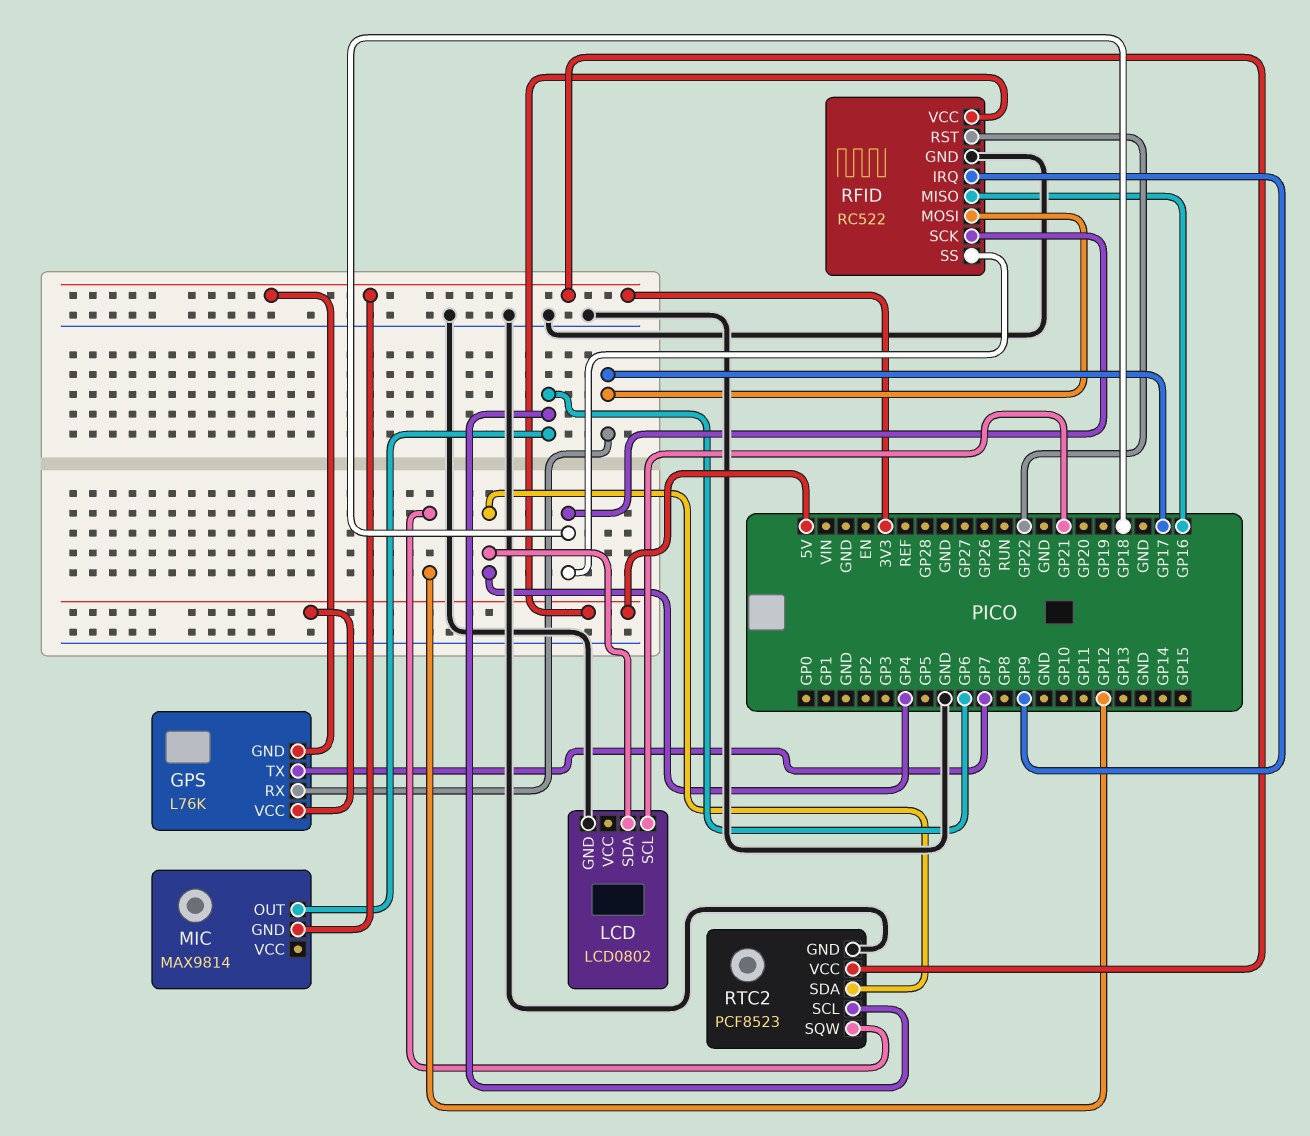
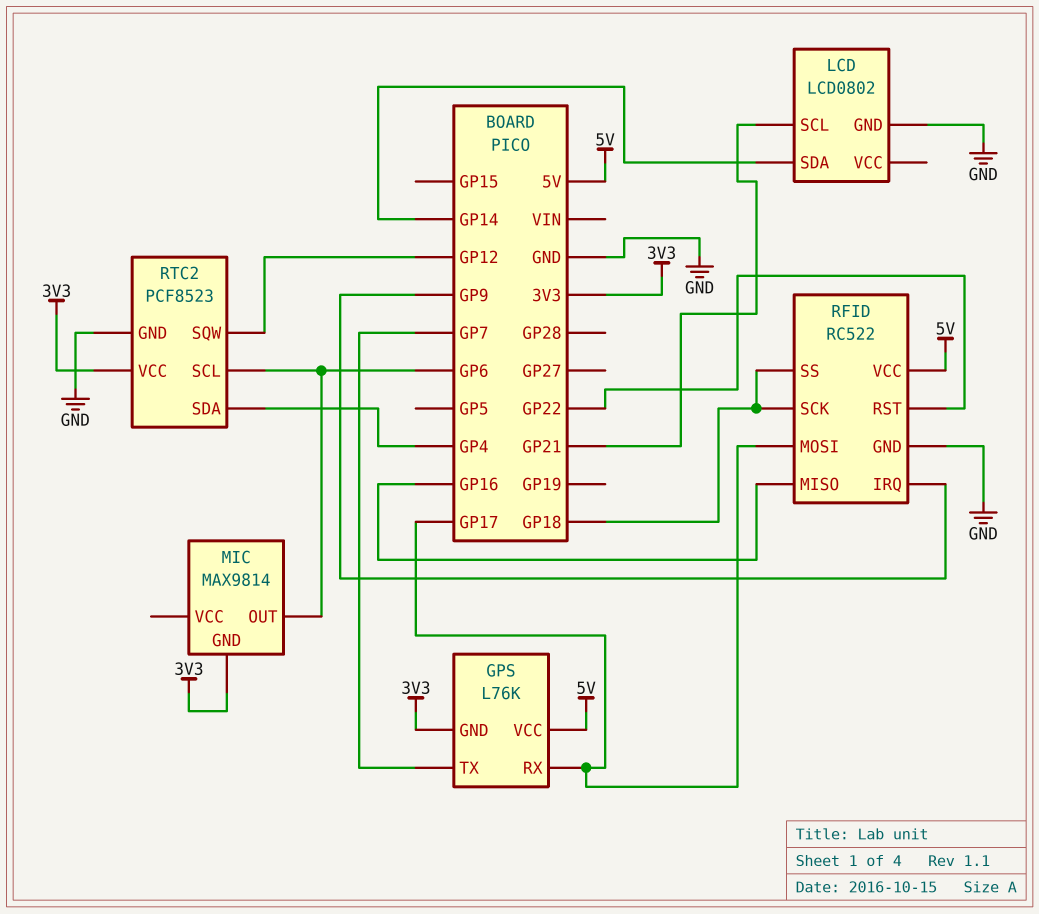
LCD pin SDA: GP4 -> GP14

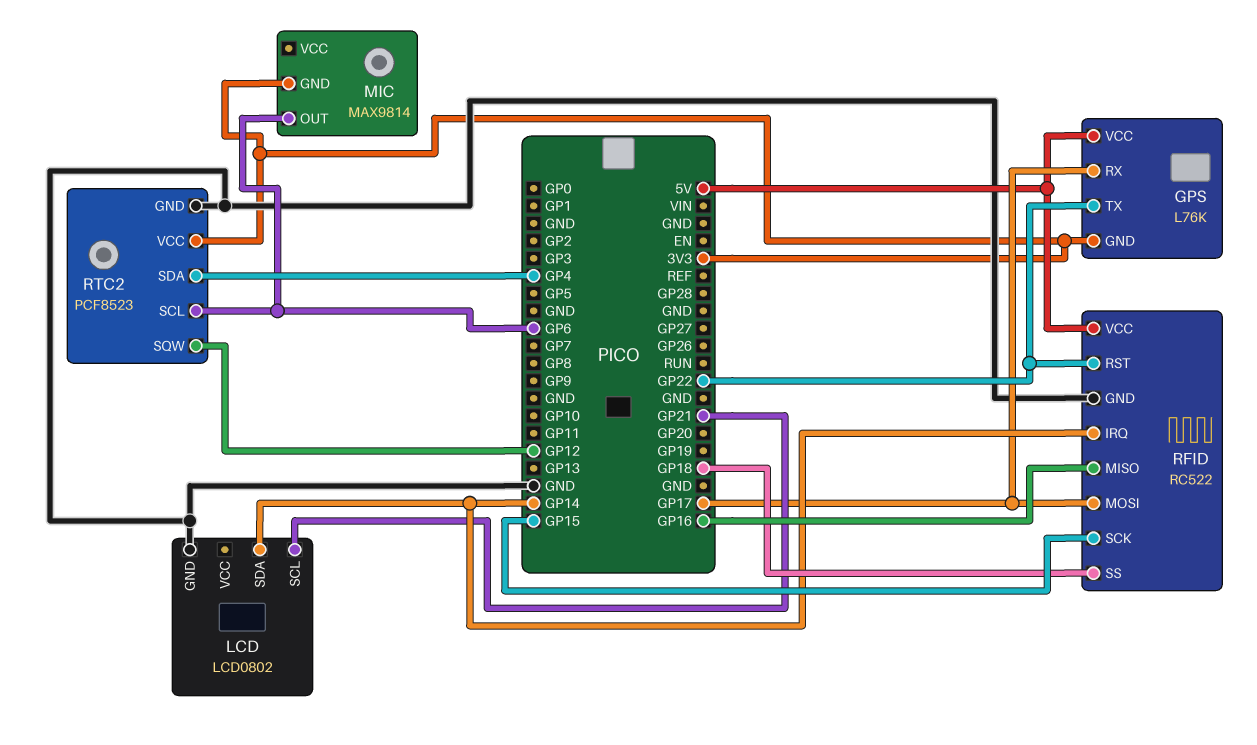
GPS pin TX: GP7 -> GP22
RFID pin IRQ: GP9 -> GP14
RFID pin SCK: GP18 -> GP15

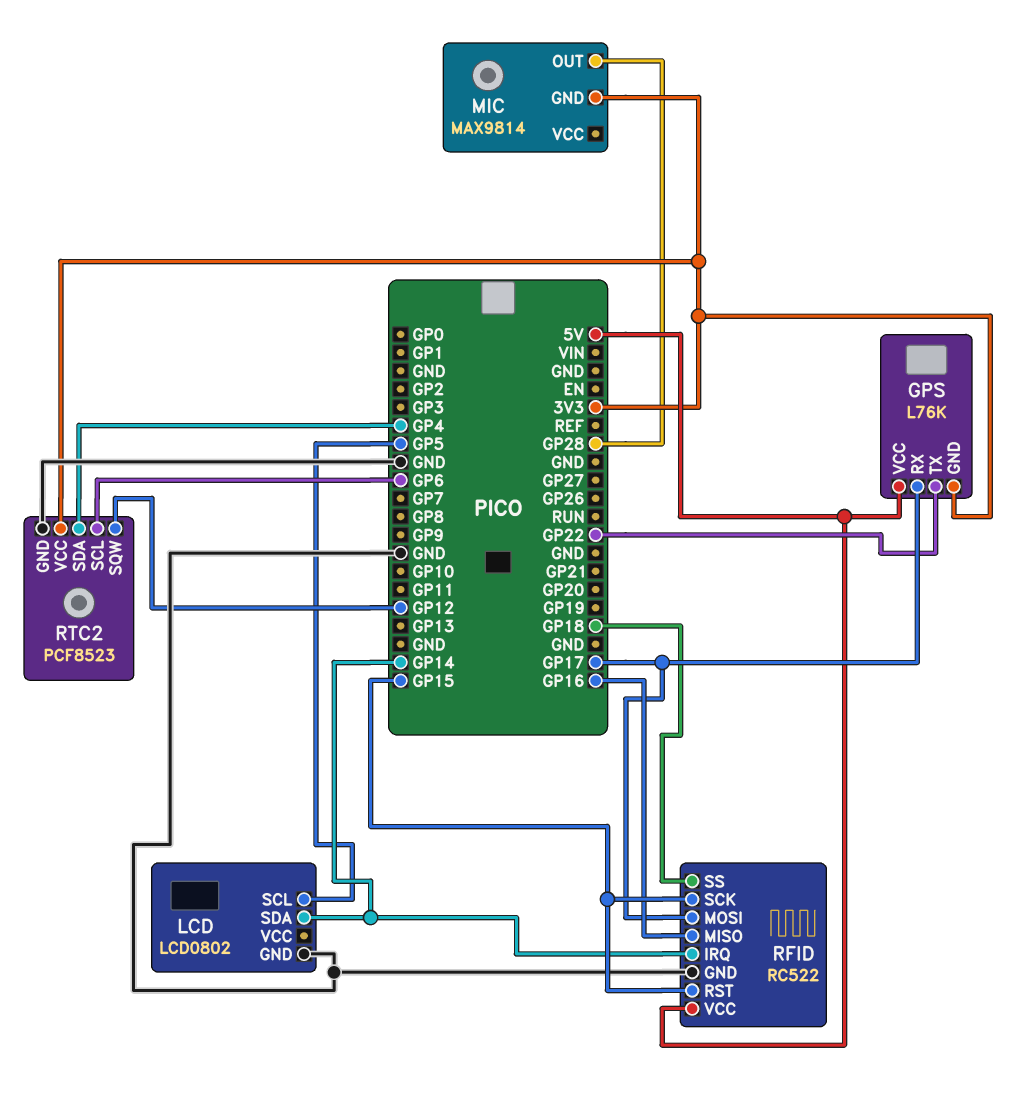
LCD pin SCL: GP21 -> GP5
MIC pin OUT: GP6 -> GP28
RFID pin RST: GP22 -> GP15

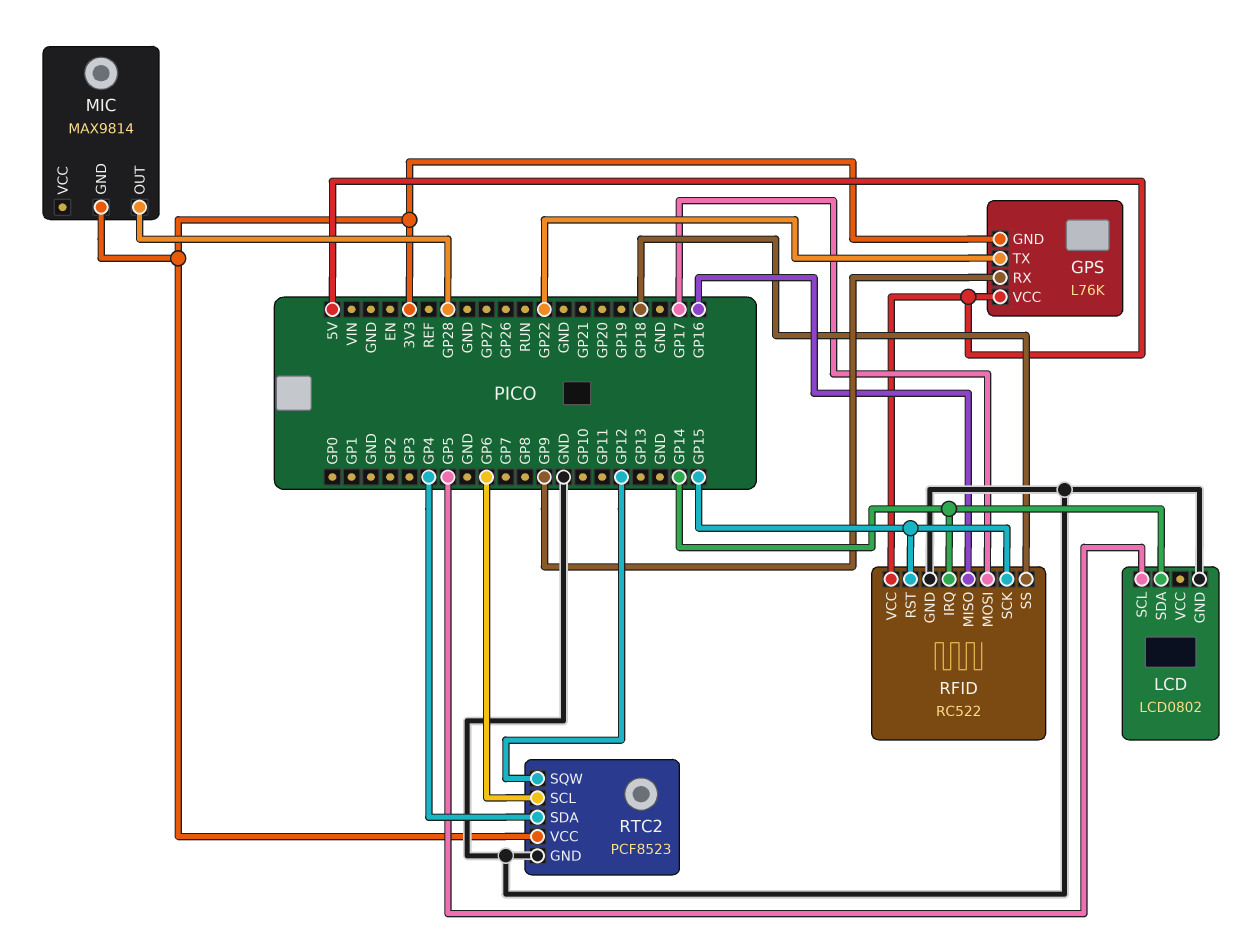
GPS pin RX: GP17 -> GP9

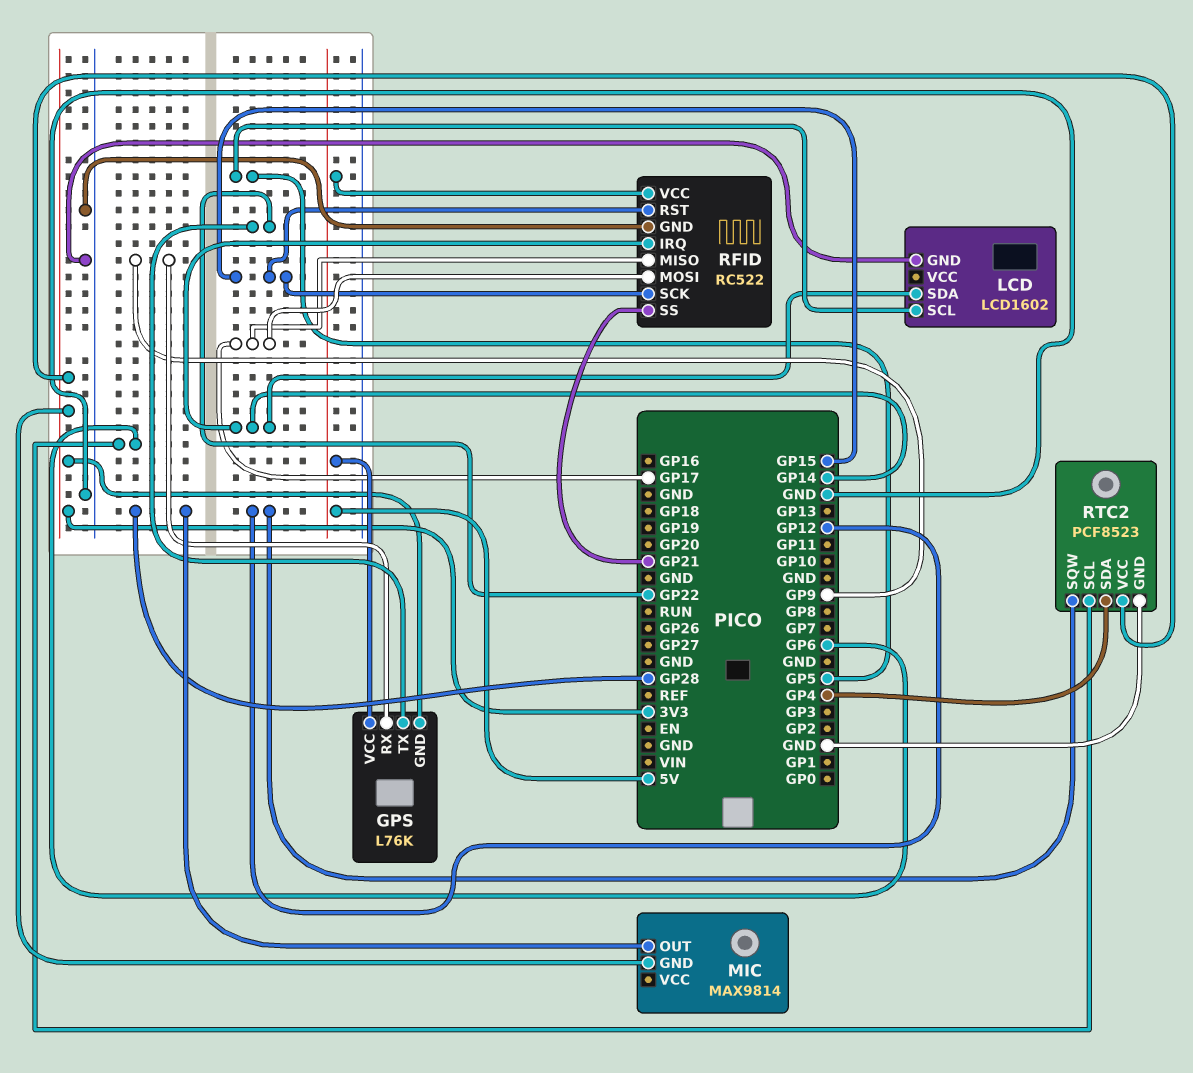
LCD: LCD0802 -> LCD1602
RFID pin MISO: GP16 -> GP17
RFID pin SS: GP18 -> GP21

